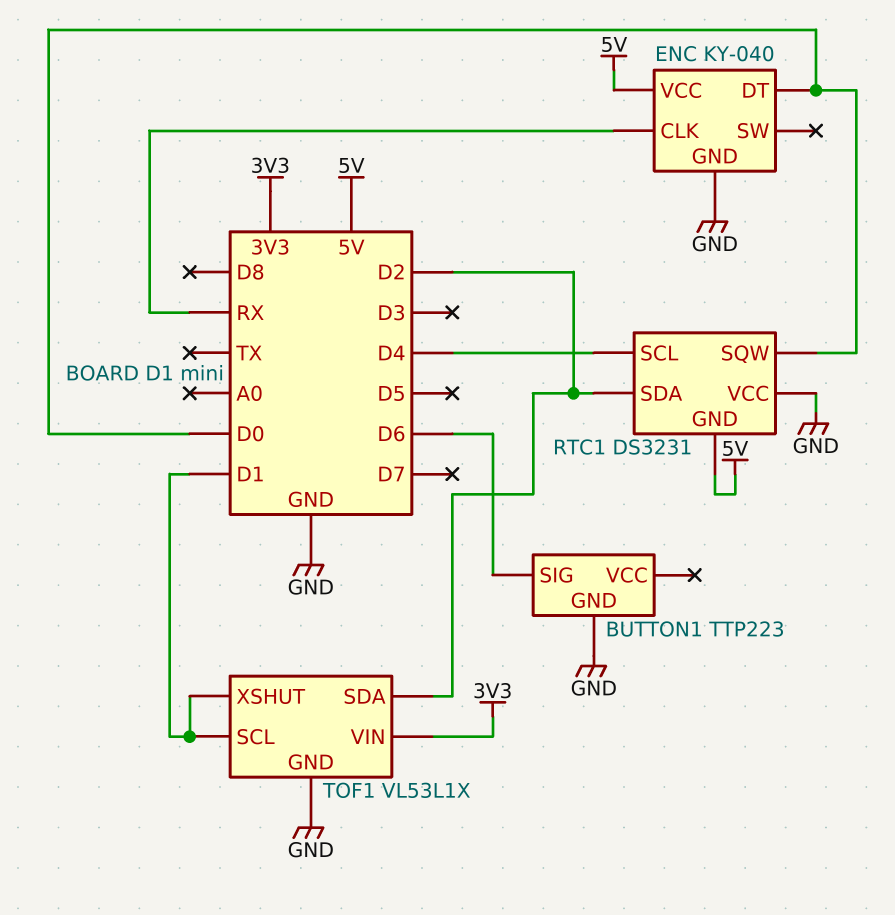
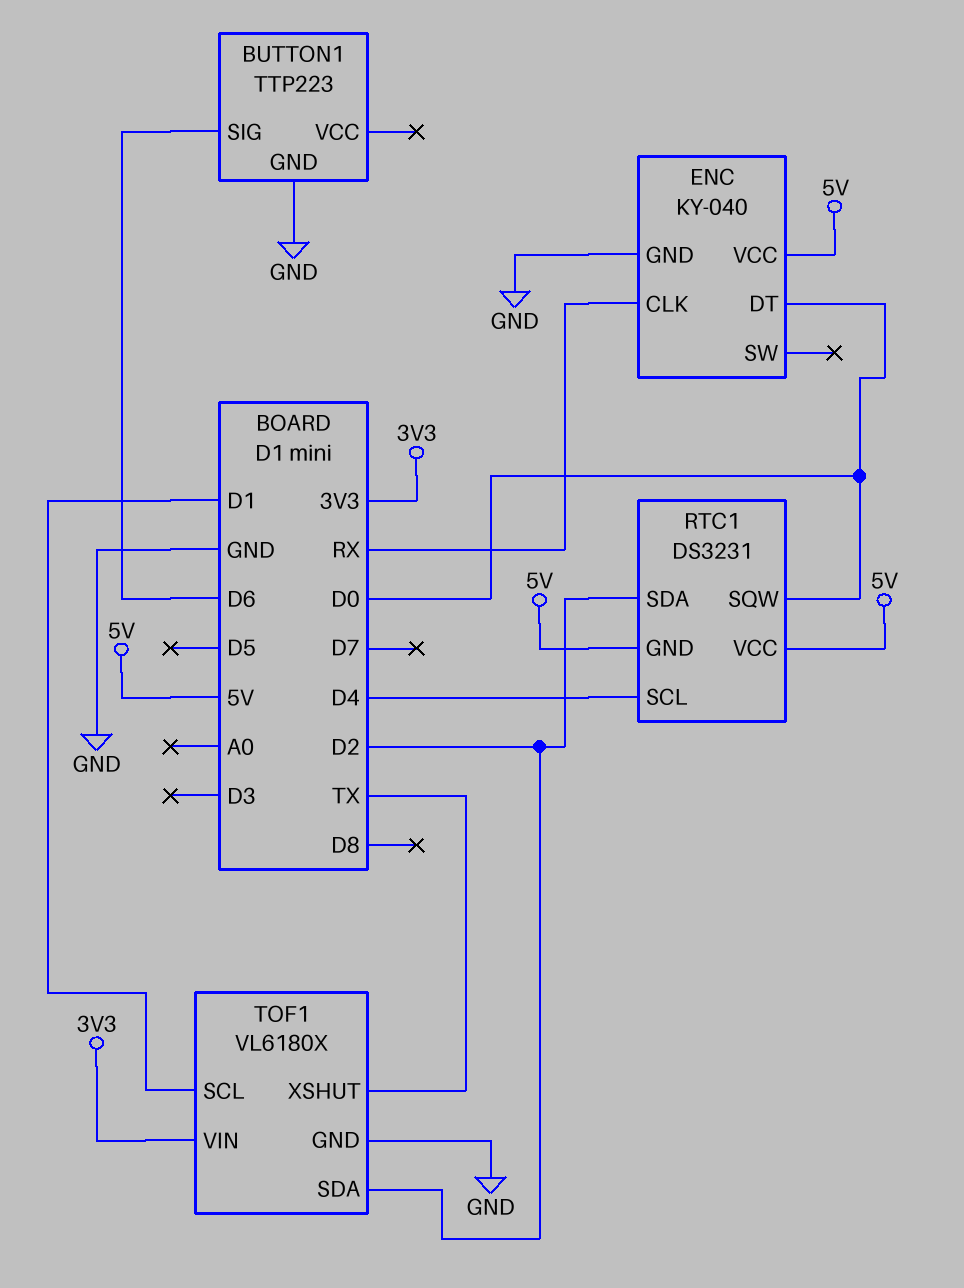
RTC1 pin VCC: GND -> 5V
TOF1: VL53L1X -> VL6180X
TOF1 pin XSHUT: D1 -> TX

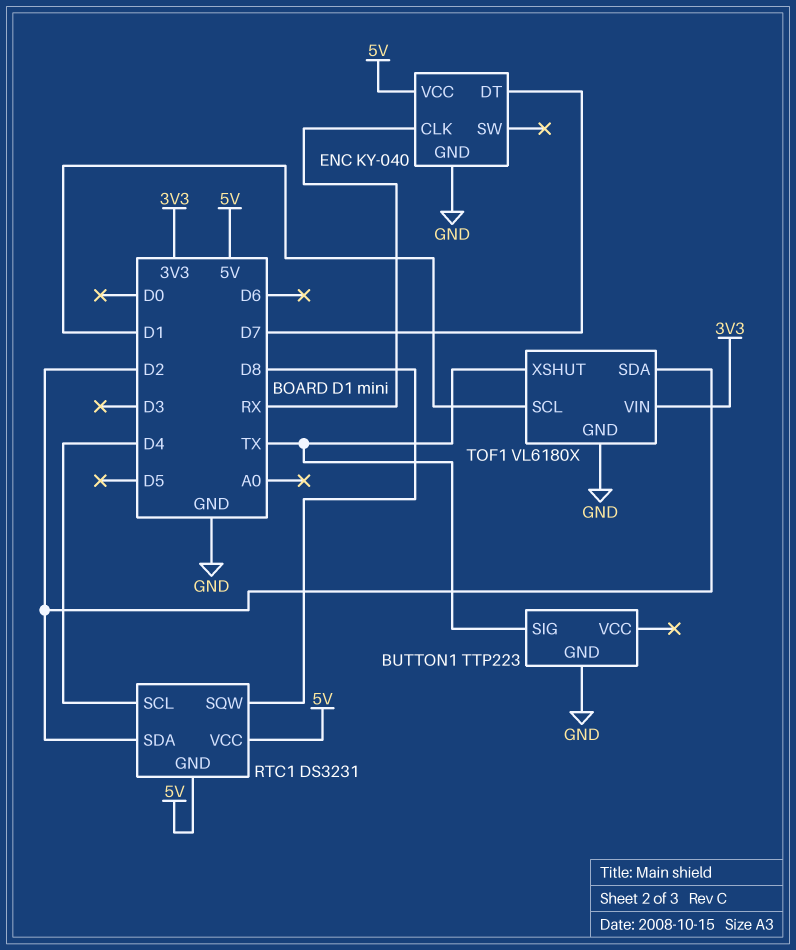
BUTTON1 pin SIG: D6 -> TX
ENC pin DT: D0 -> D7
RTC1 pin SQW: D0 -> D8

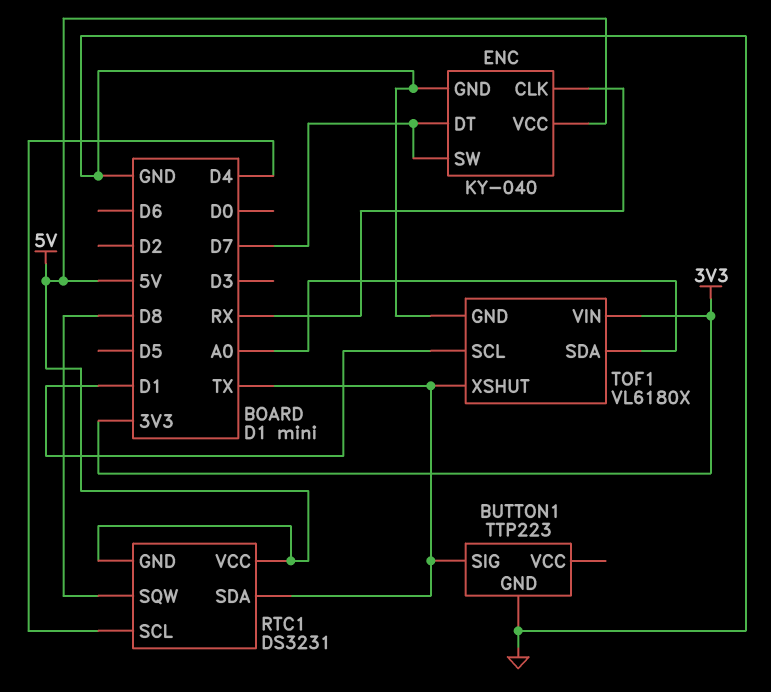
ENC pin SW: none -> D7
RTC1 pin SDA: D2 -> TX
TOF1 pin SDA: D2 -> A0

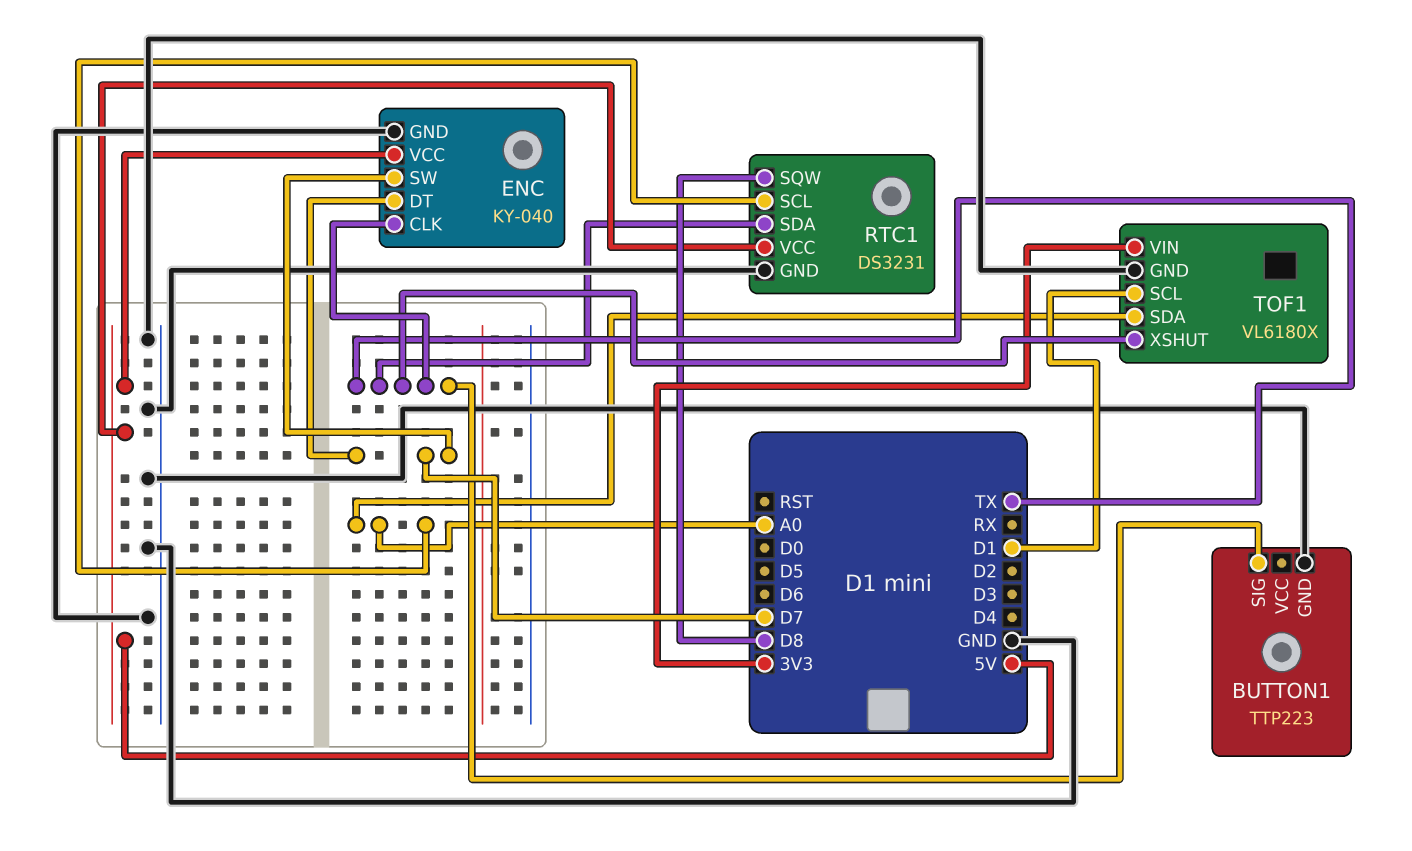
ENC pin CLK: RX -> TX
RTC1 pin GND: 5V -> GND
RTC1 pin SCL: D4 -> A0

